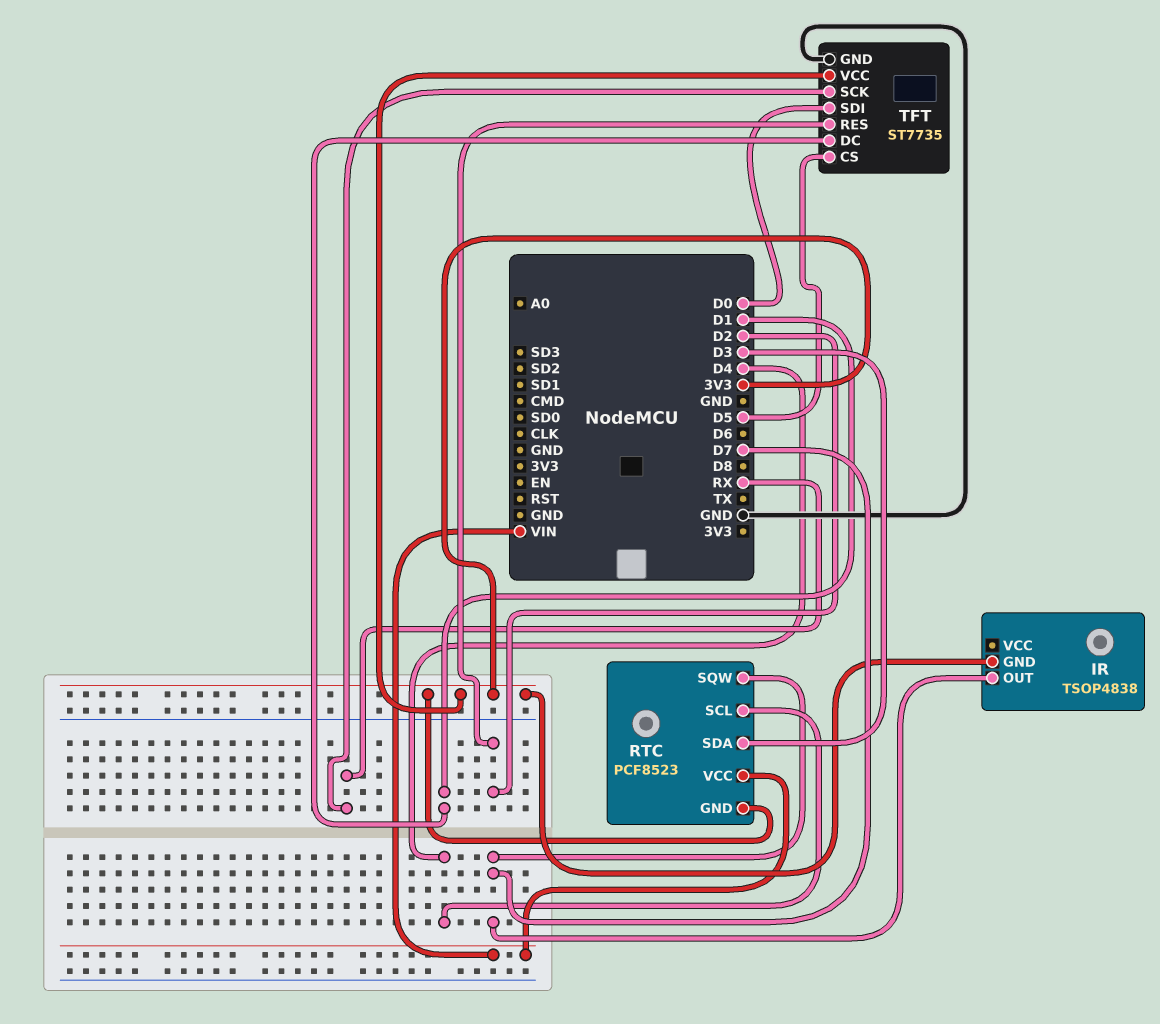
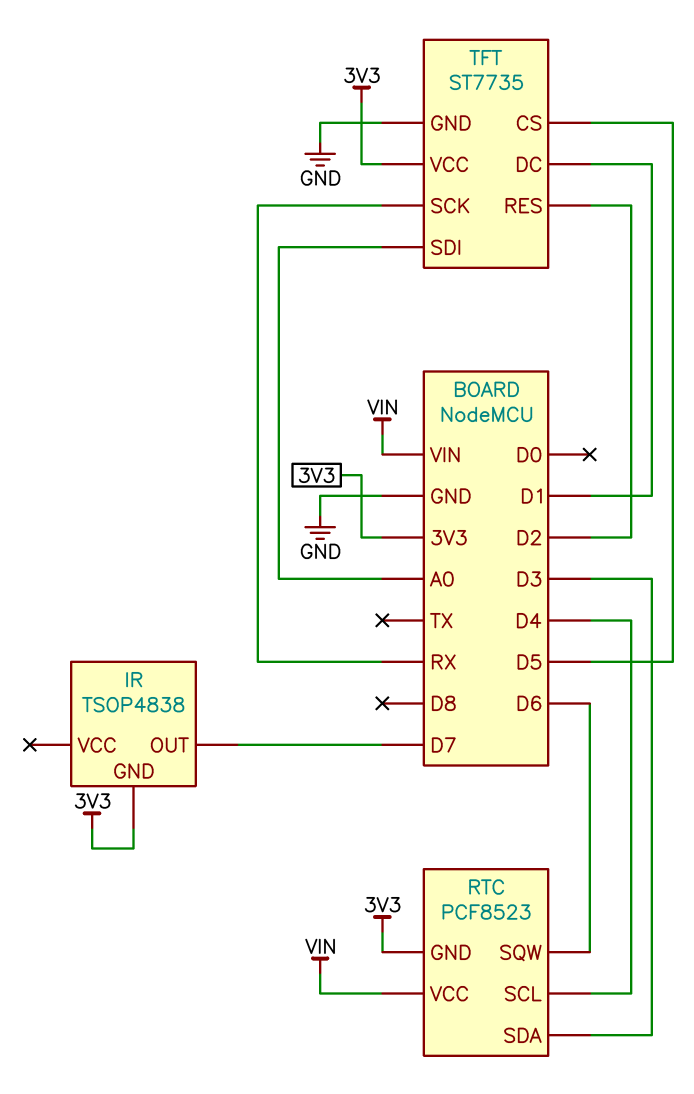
RTC pin SQW: D7 -> D6
TFT pin SDI: D0 -> A0

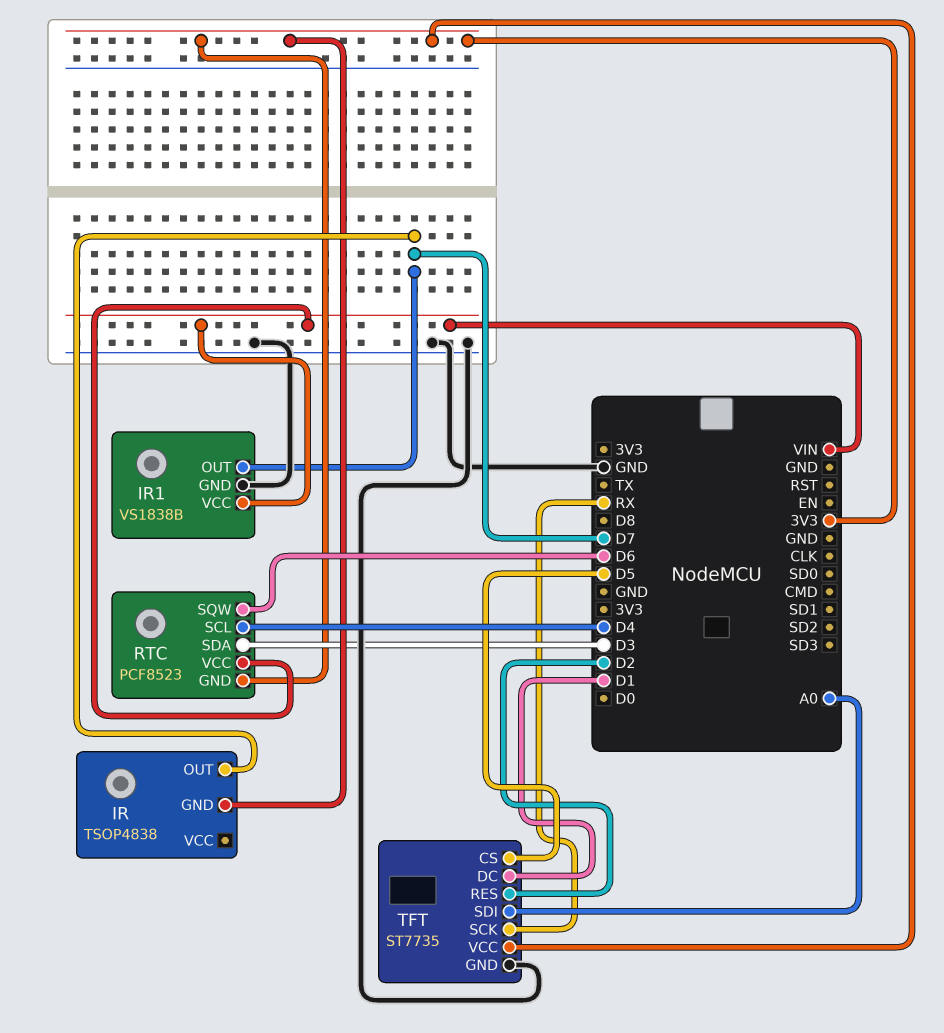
IR1: none -> VS1838B
IR1 pin GND: none -> GND
IR1 pin OUT: none -> D7
IR1 pin VCC: none -> VIN

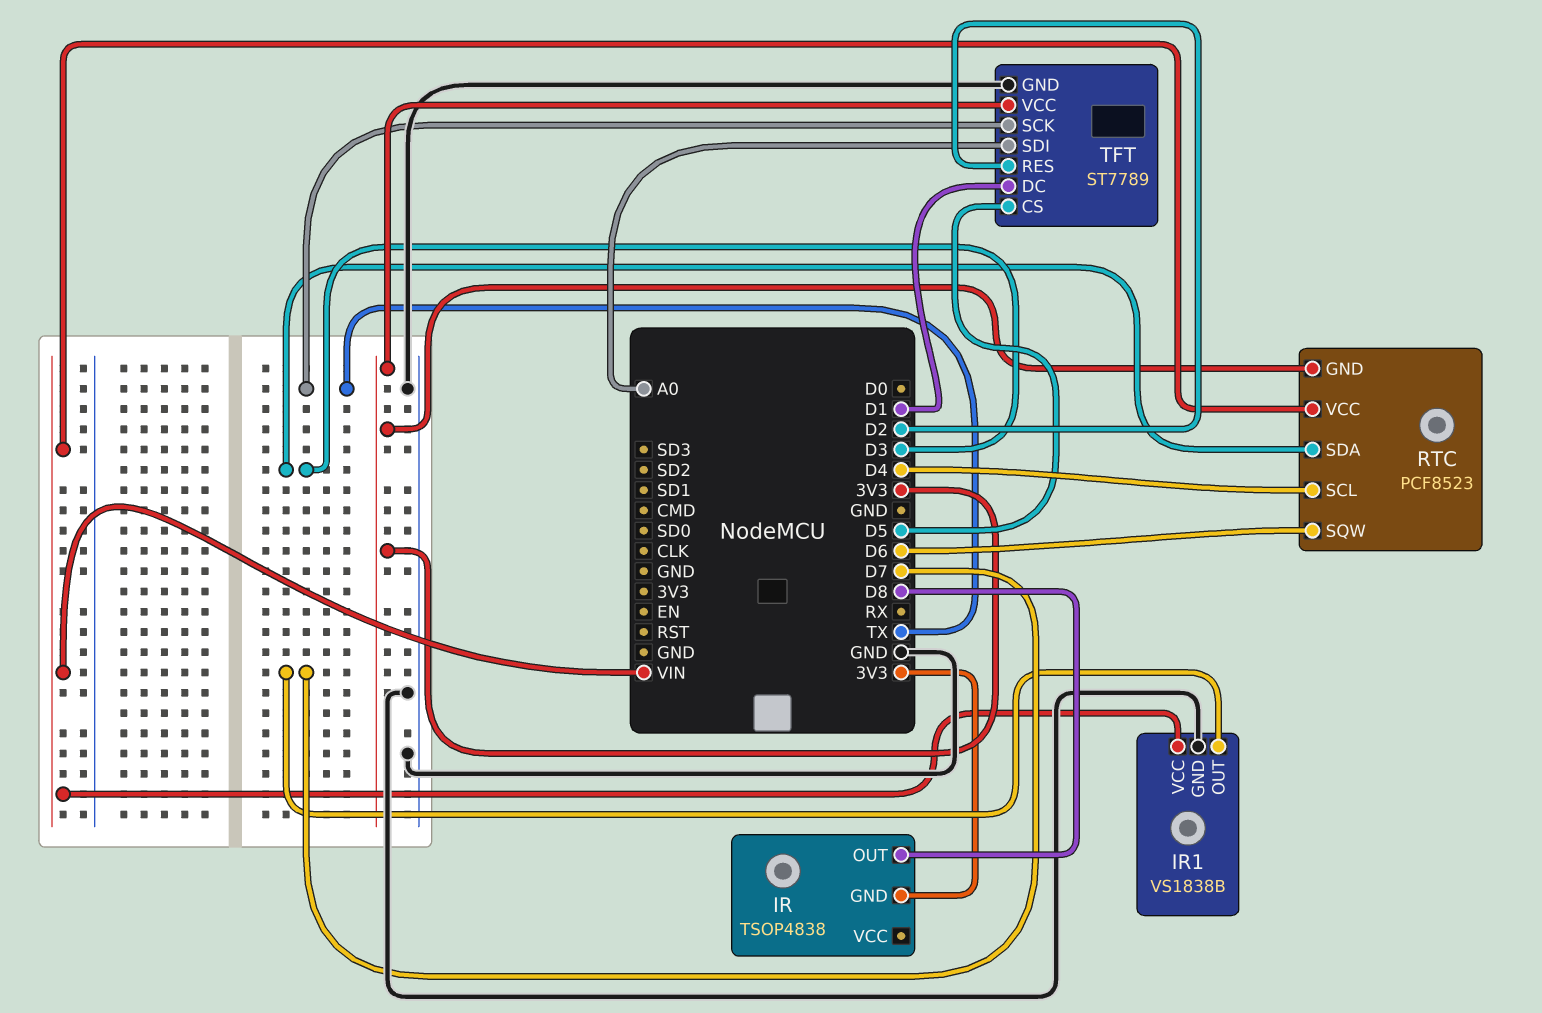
IR pin OUT: D7 -> D8
TFT: ST7735 -> ST7789
TFT pin SCK: RX -> TX

